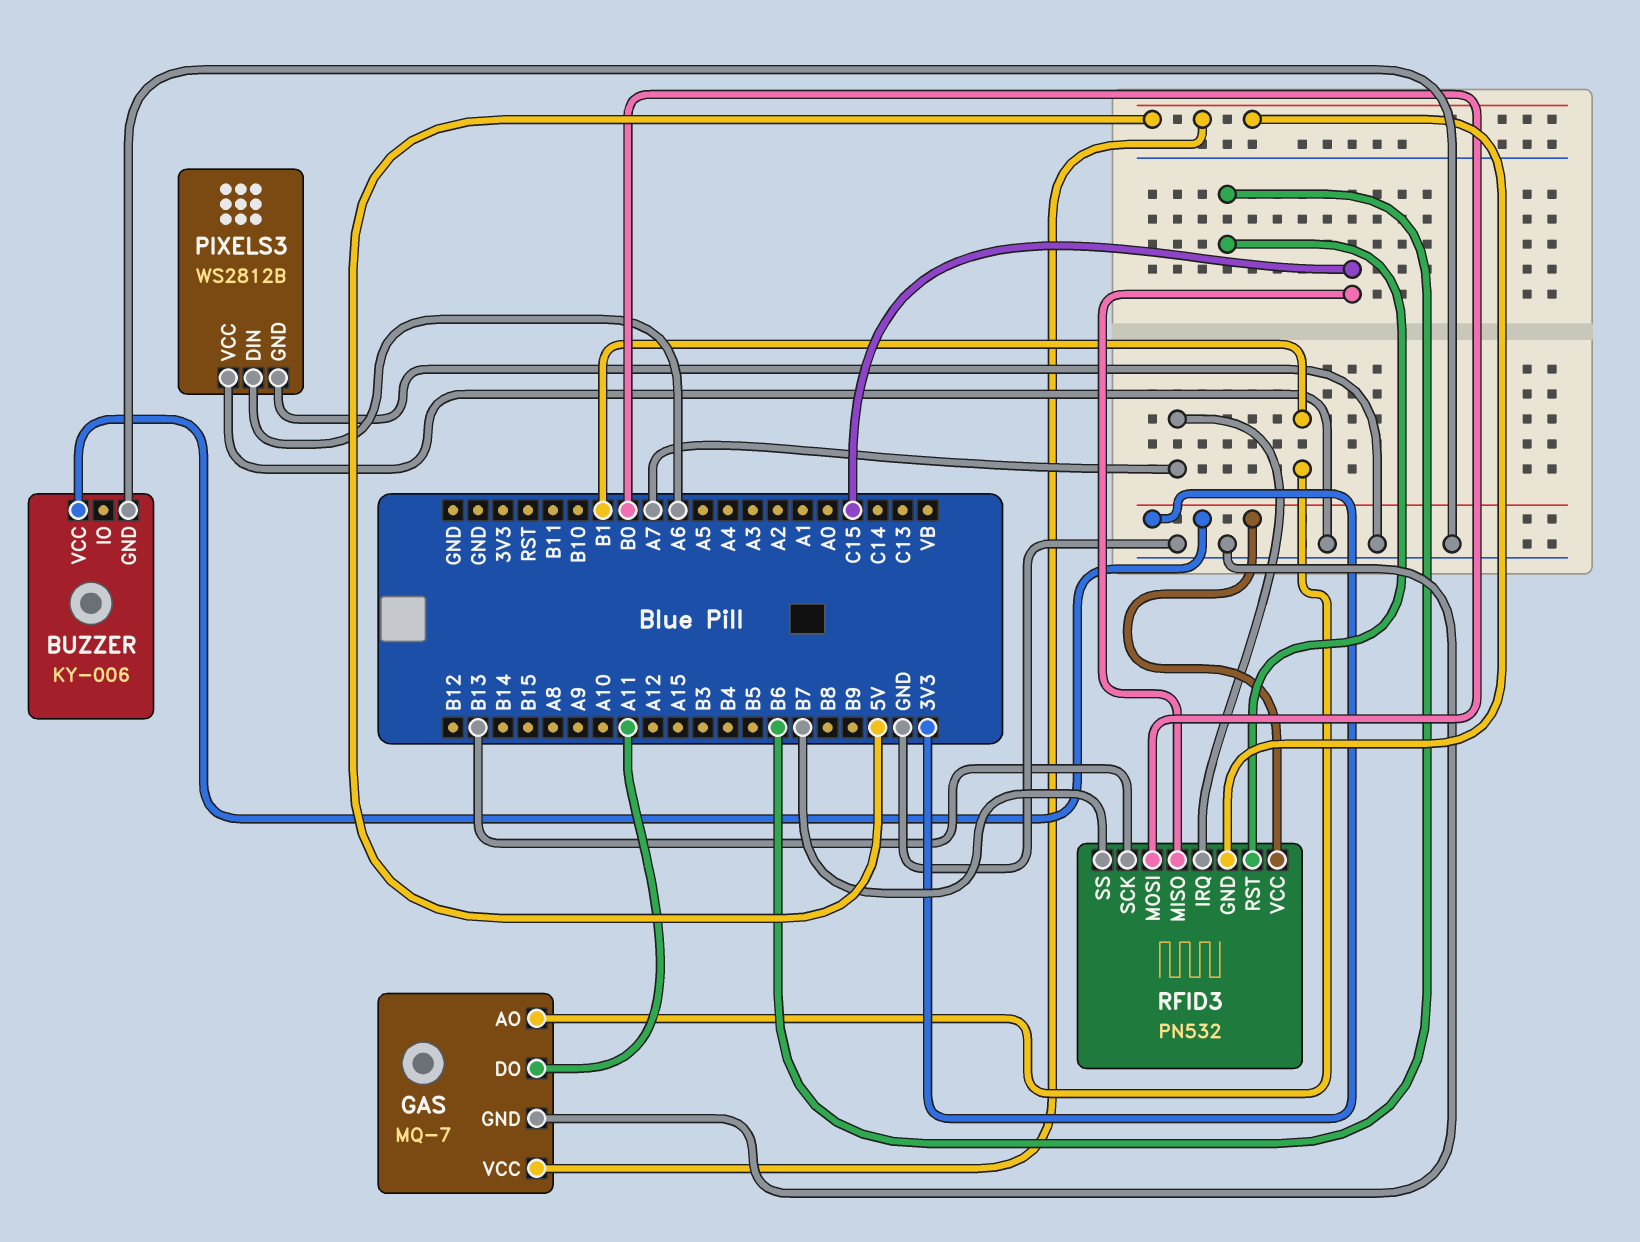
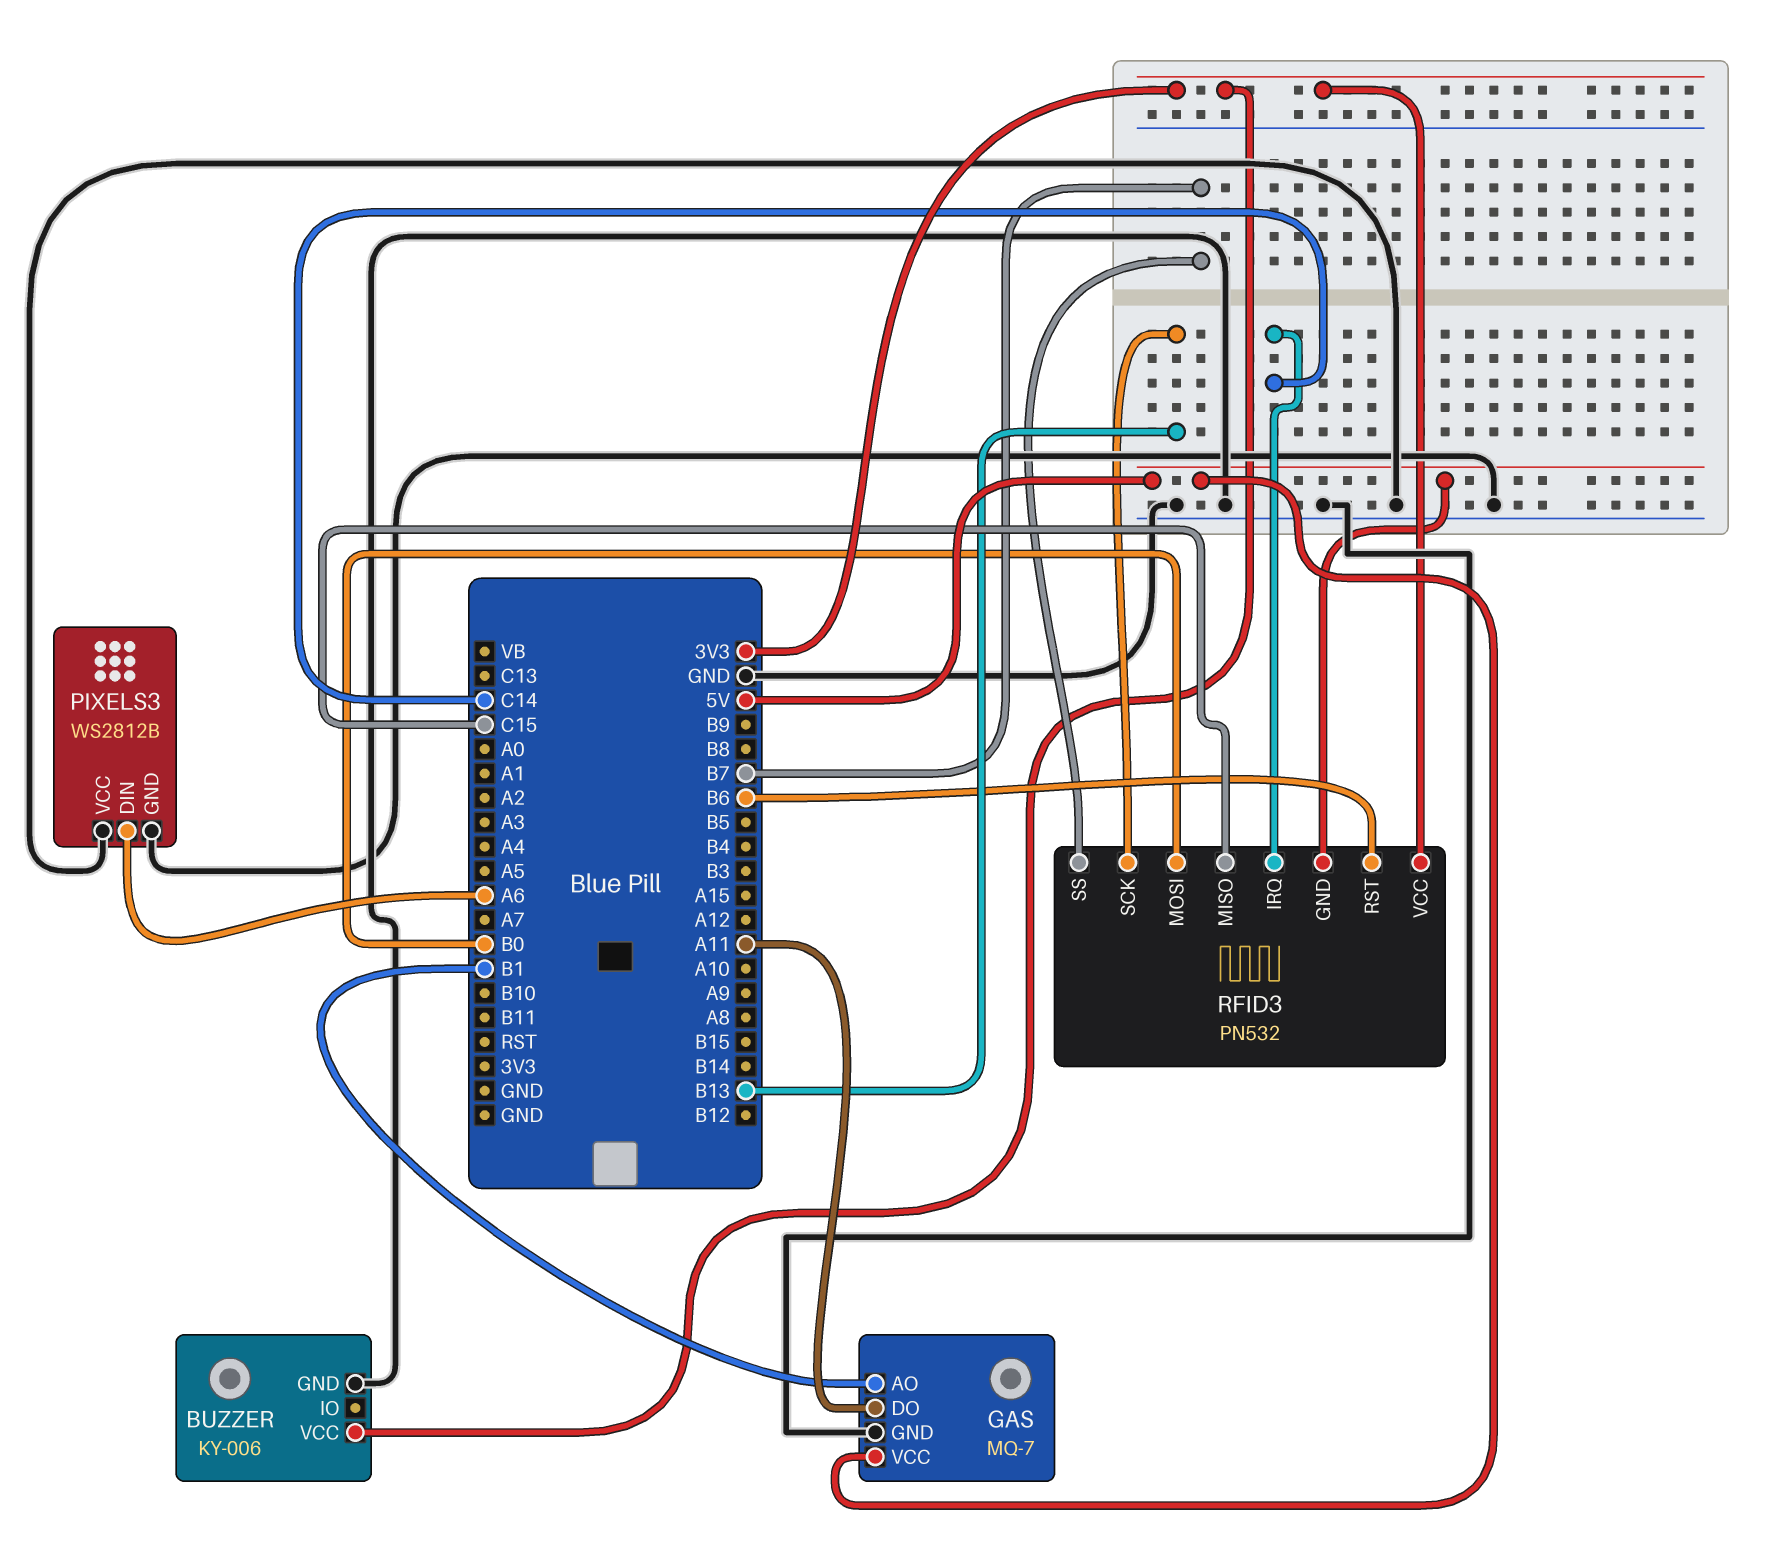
RFID3 pin IRQ: A7 -> C14

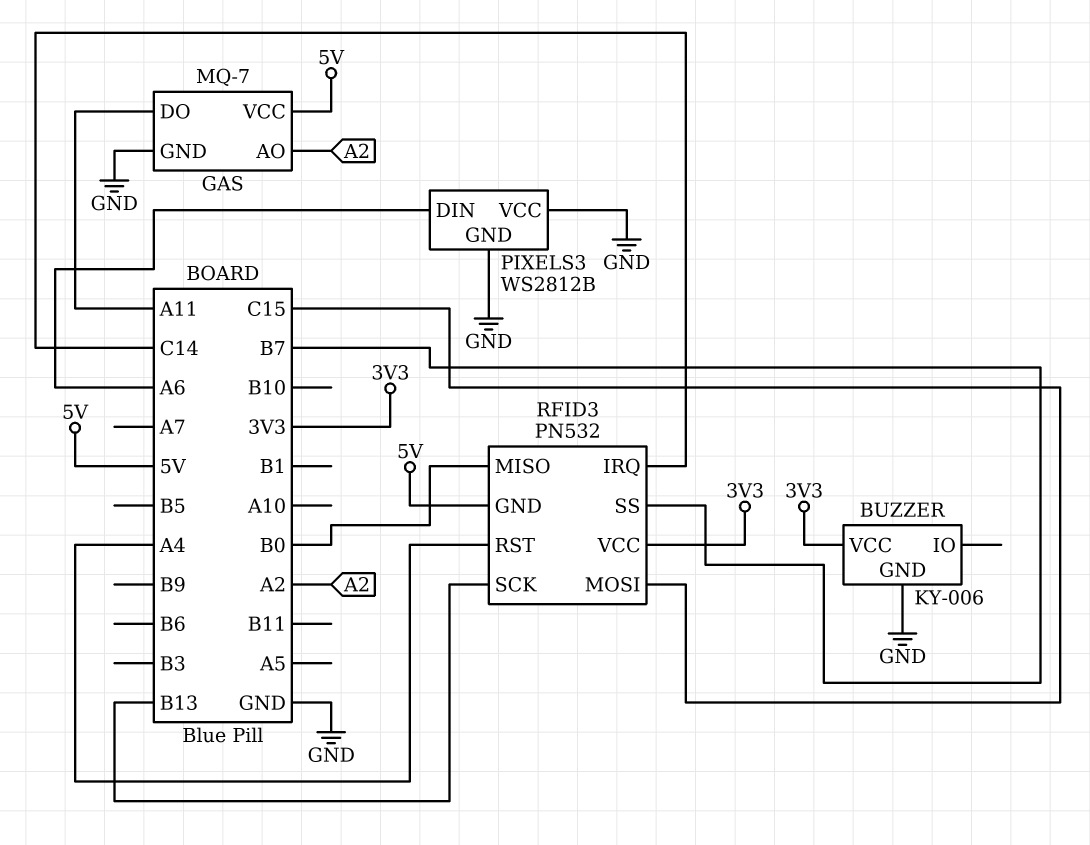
GAS pin AO: B1 -> A2
RFID3 pin MISO: C15 -> B0
RFID3 pin MOSI: B0 -> C15
RFID3 pin RST: B6 -> A4

